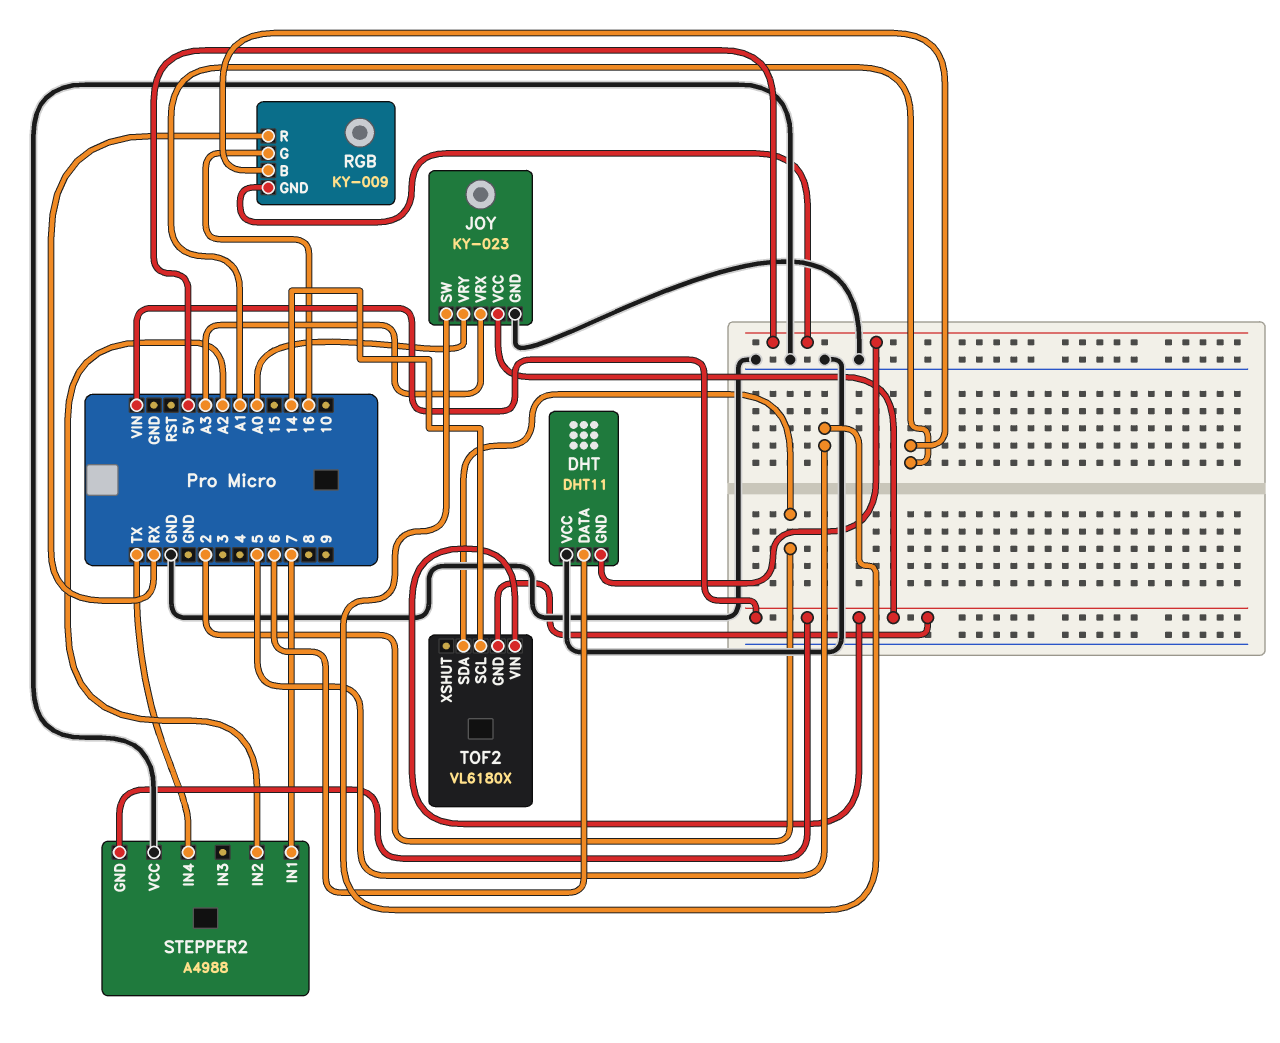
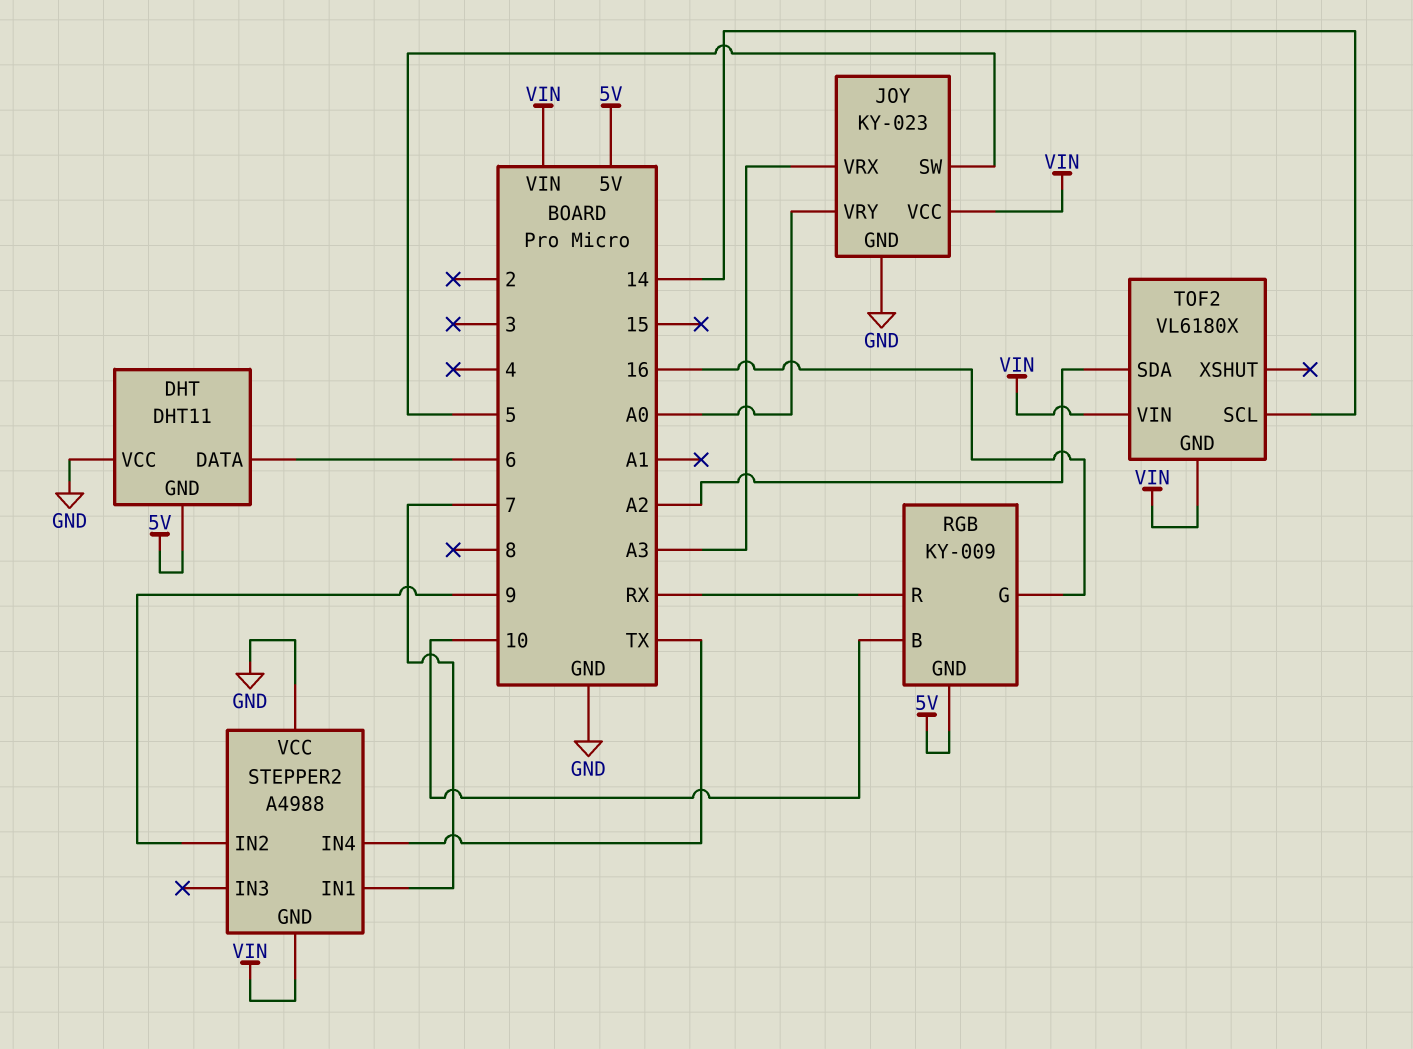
RGB pin B: A1 -> 10
STEPPER2 pin IN2: A2 -> 9
TOF2 pin SDA: 2 -> A2

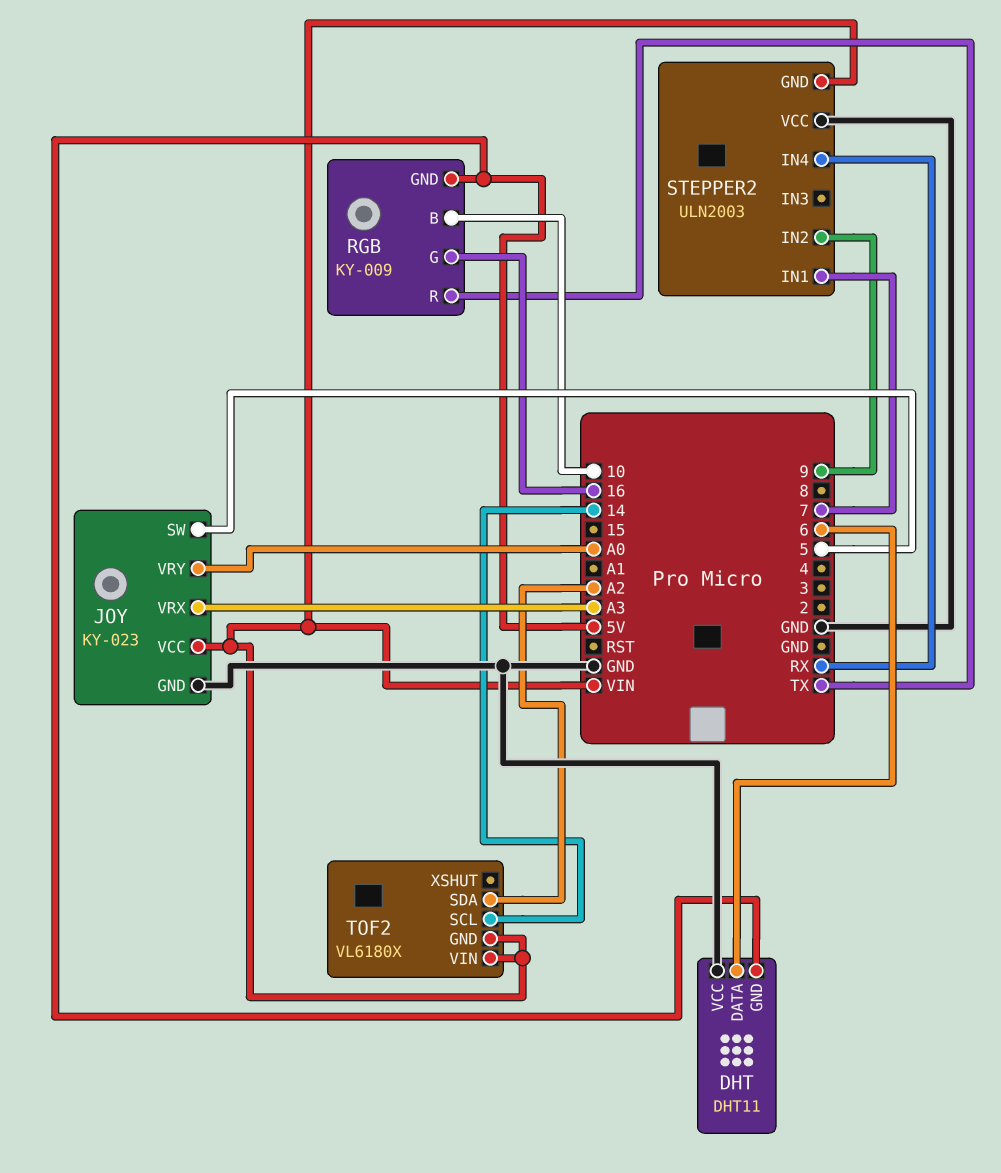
RGB pin R: RX -> TX
STEPPER2: A4988 -> ULN2003
STEPPER2 pin IN4: TX -> RX

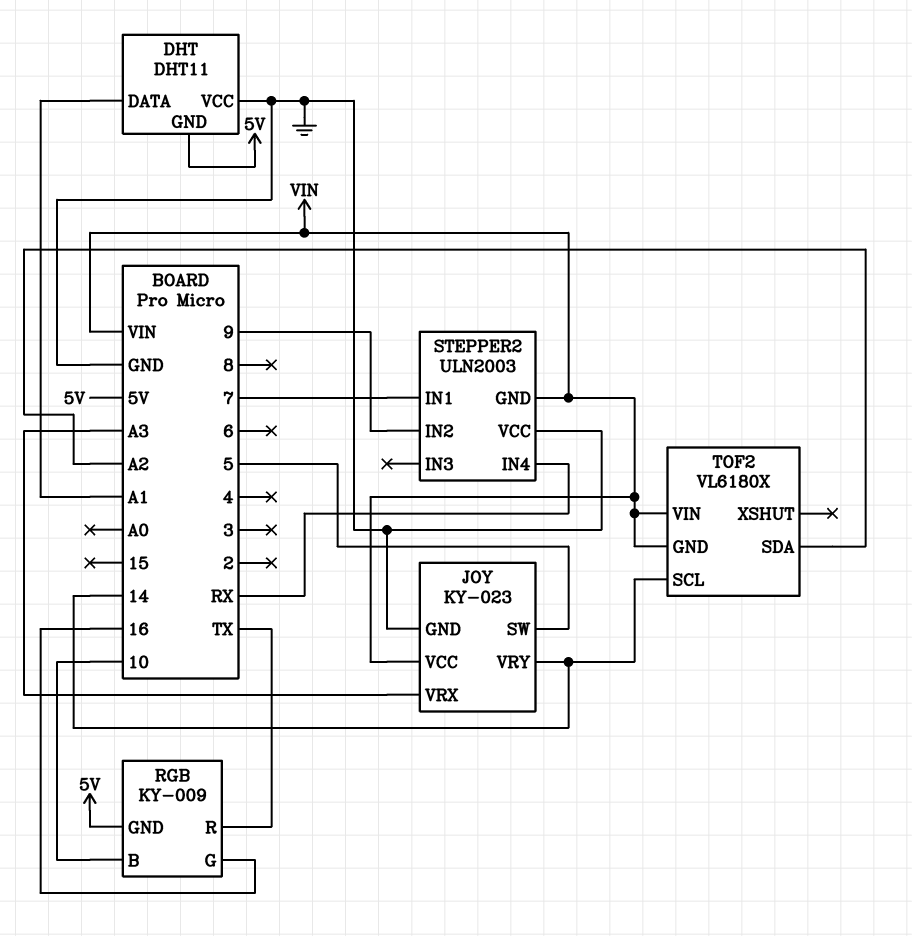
DHT pin DATA: 6 -> A1
JOY pin VRY: A0 -> 14

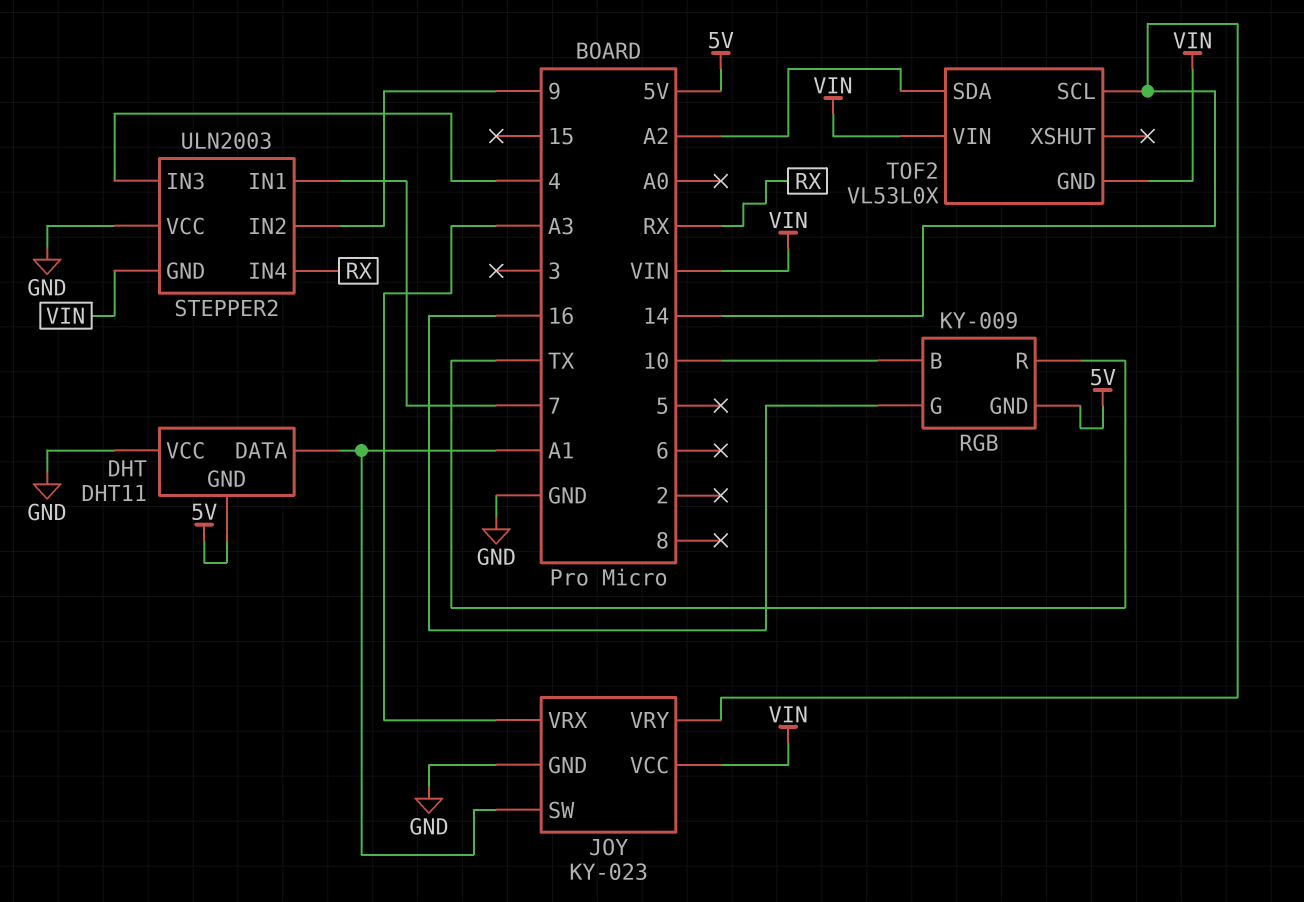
JOY pin SW: 5 -> A1
STEPPER2 pin IN3: none -> 4
TOF2: VL6180X -> VL53L0X

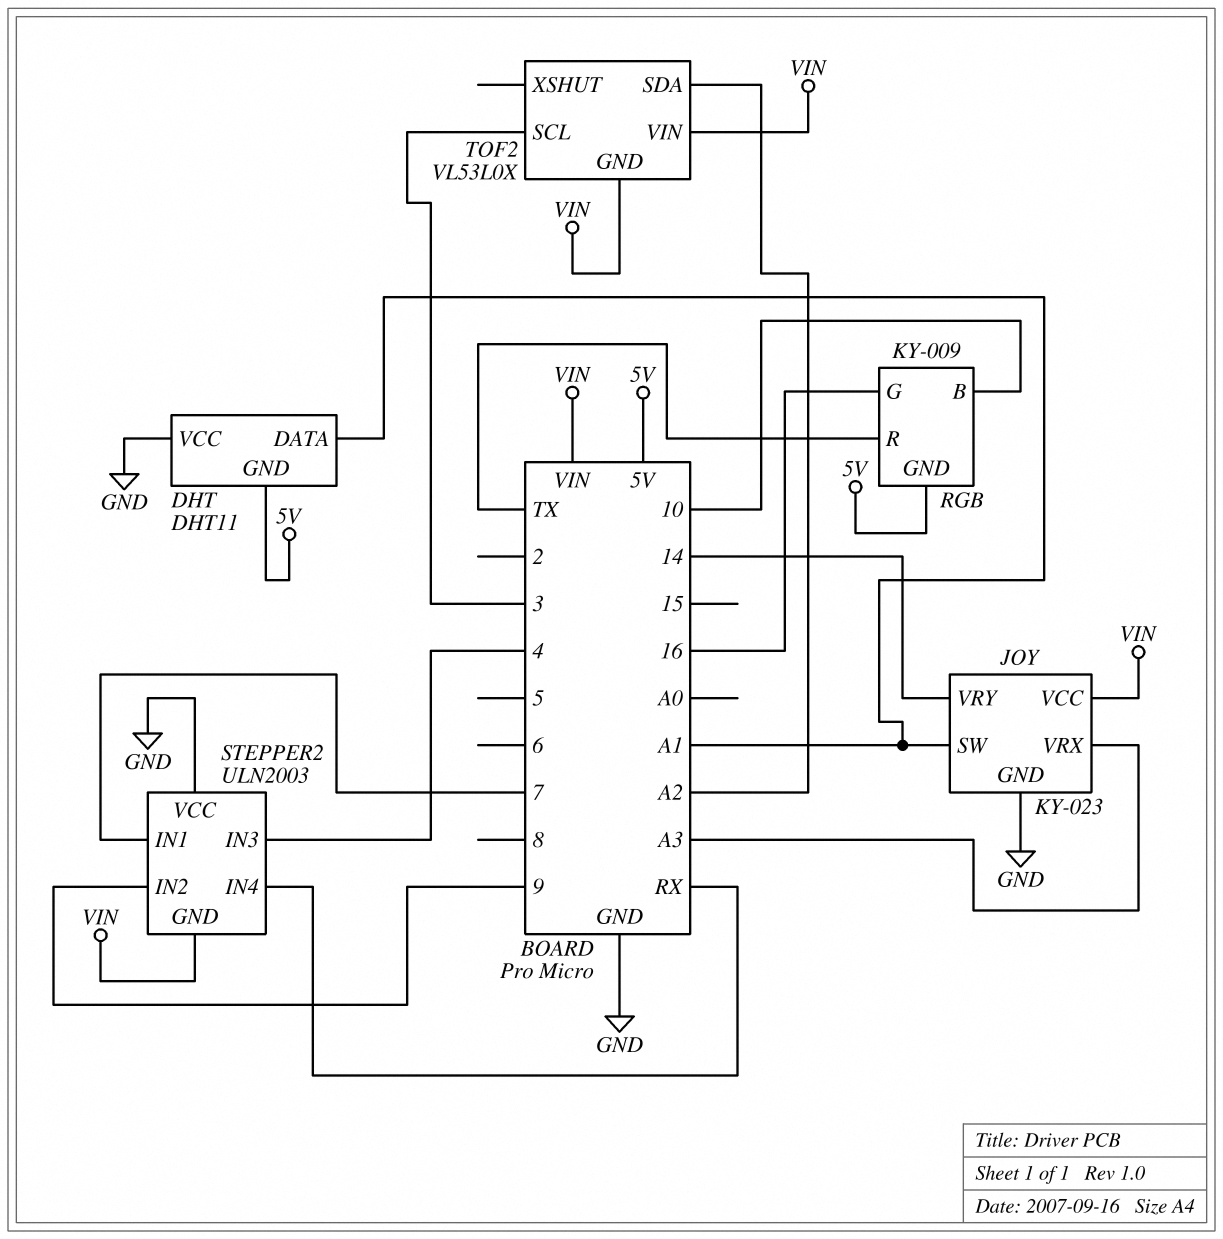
TOF2 pin SCL: 14 -> 3

